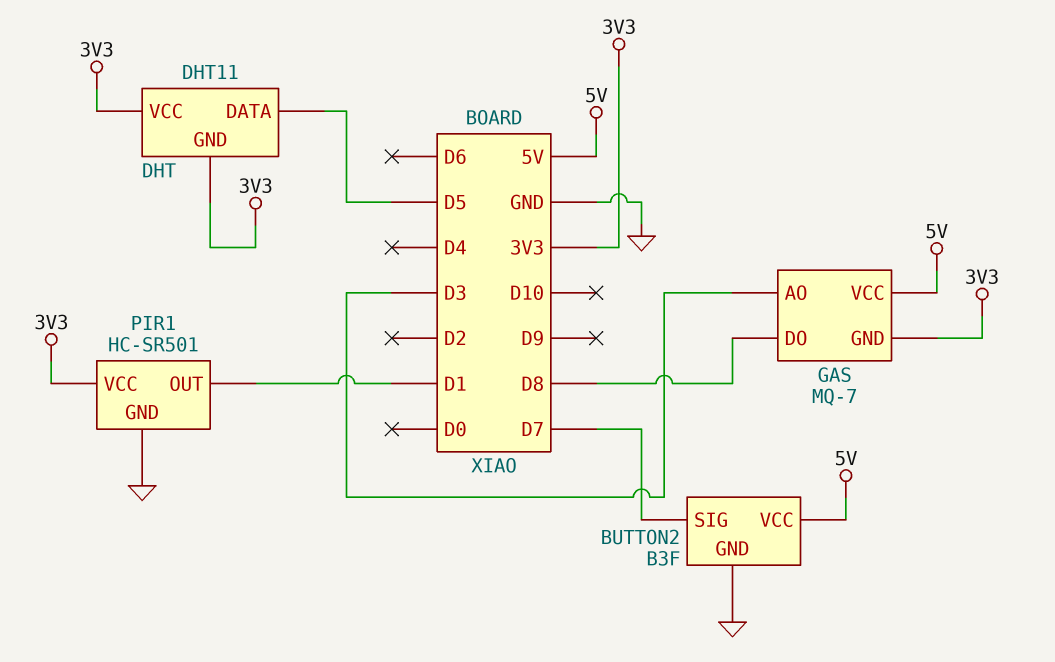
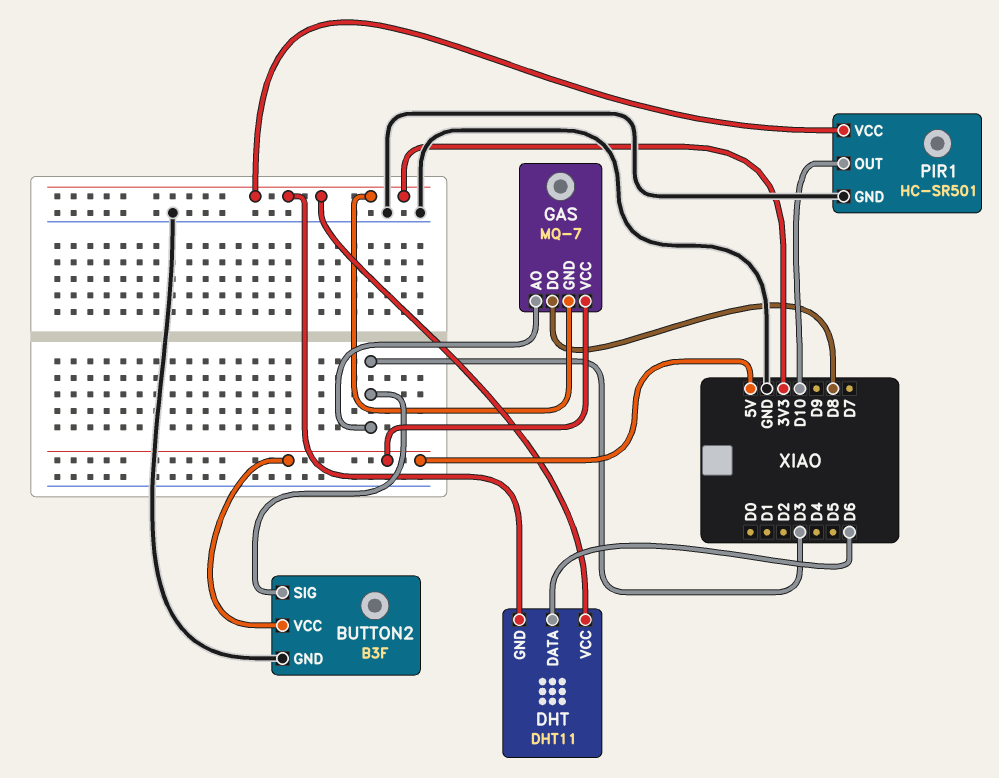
BUTTON2 pin SIG: D7 -> D3
DHT pin DATA: D5 -> D6
PIR1 pin OUT: D1 -> D10

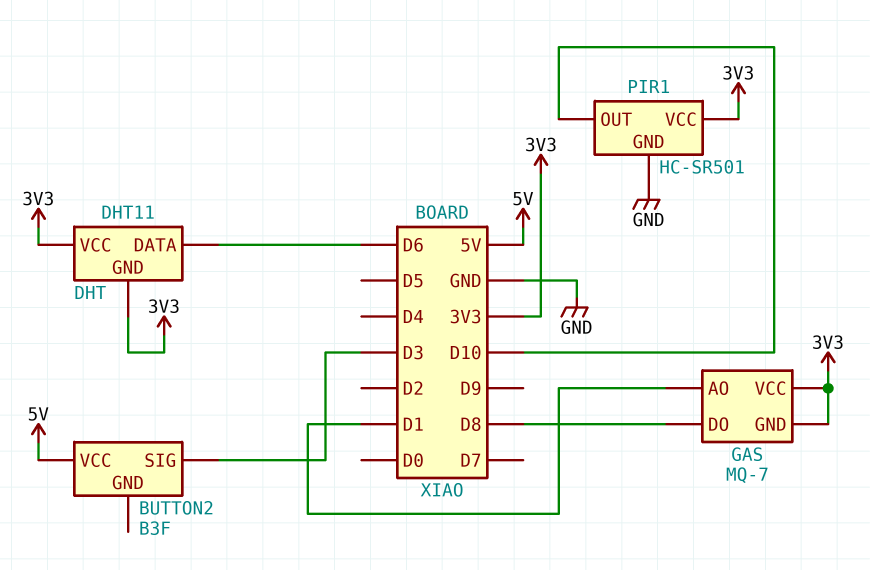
BUTTON2 pin GND: GND -> none
GAS pin AO: D3 -> D1
GAS pin VCC: 5V -> 3V3

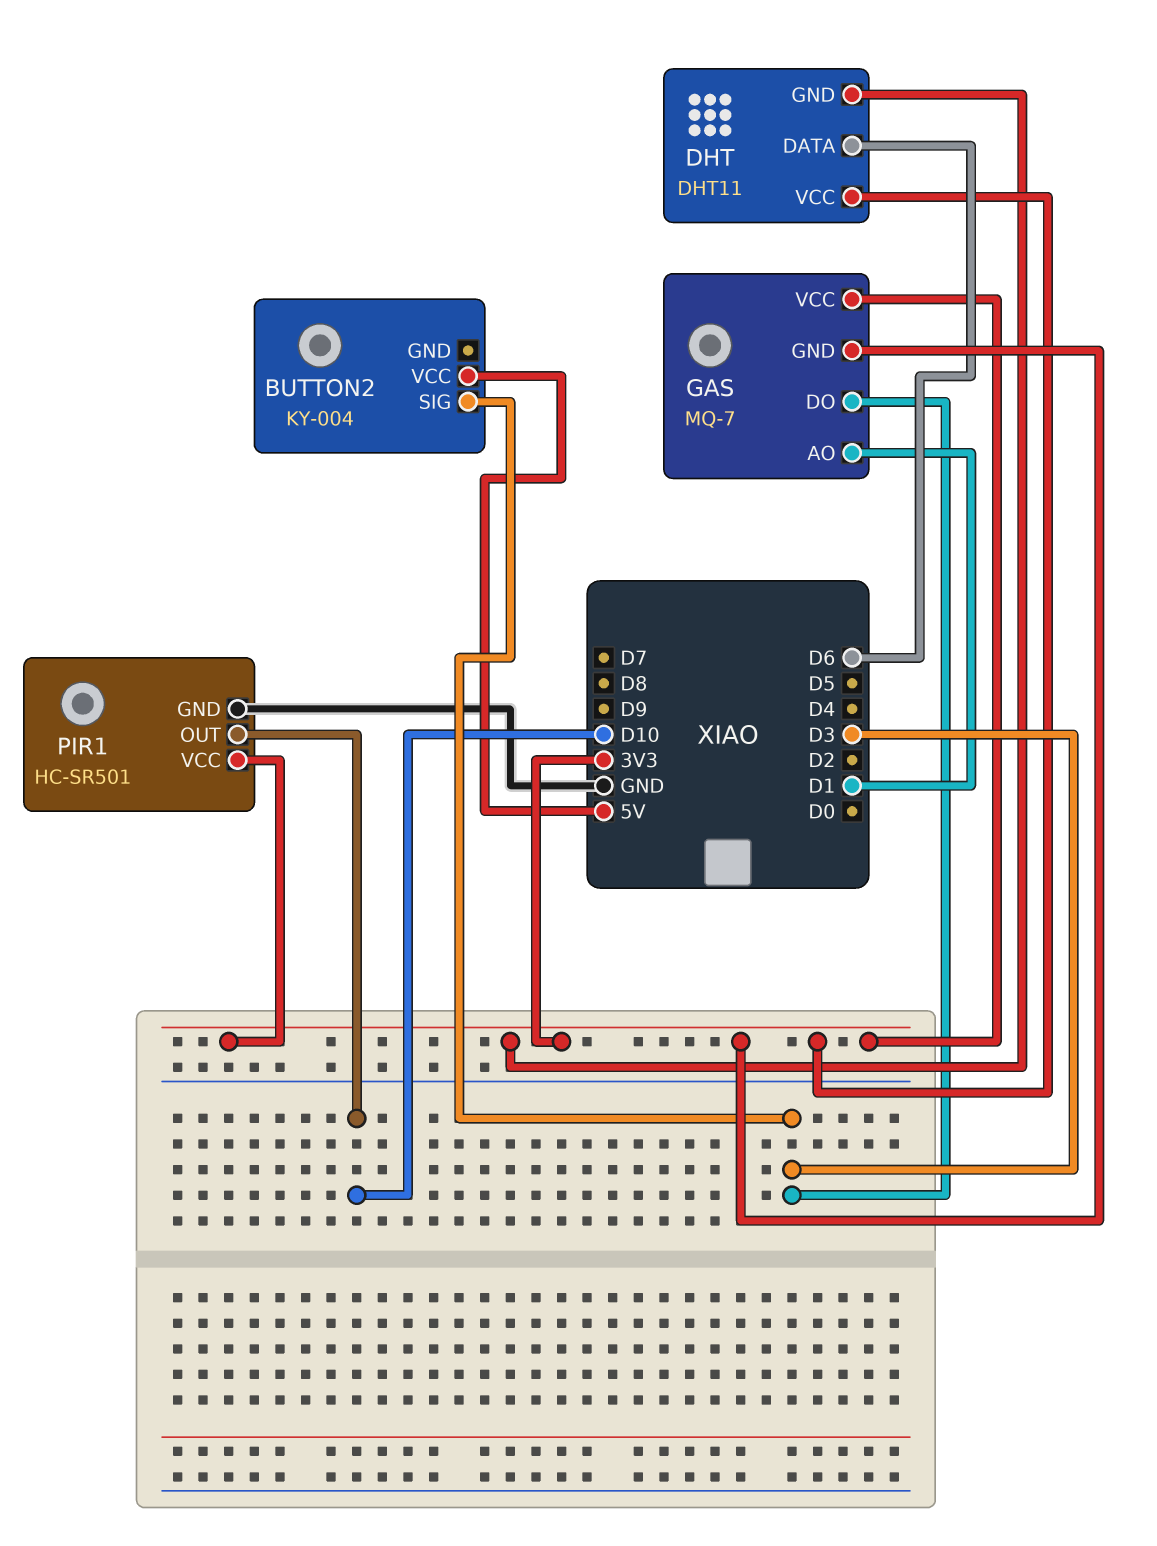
BUTTON2: B3F -> KY-004
GAS pin DO: D8 -> D3

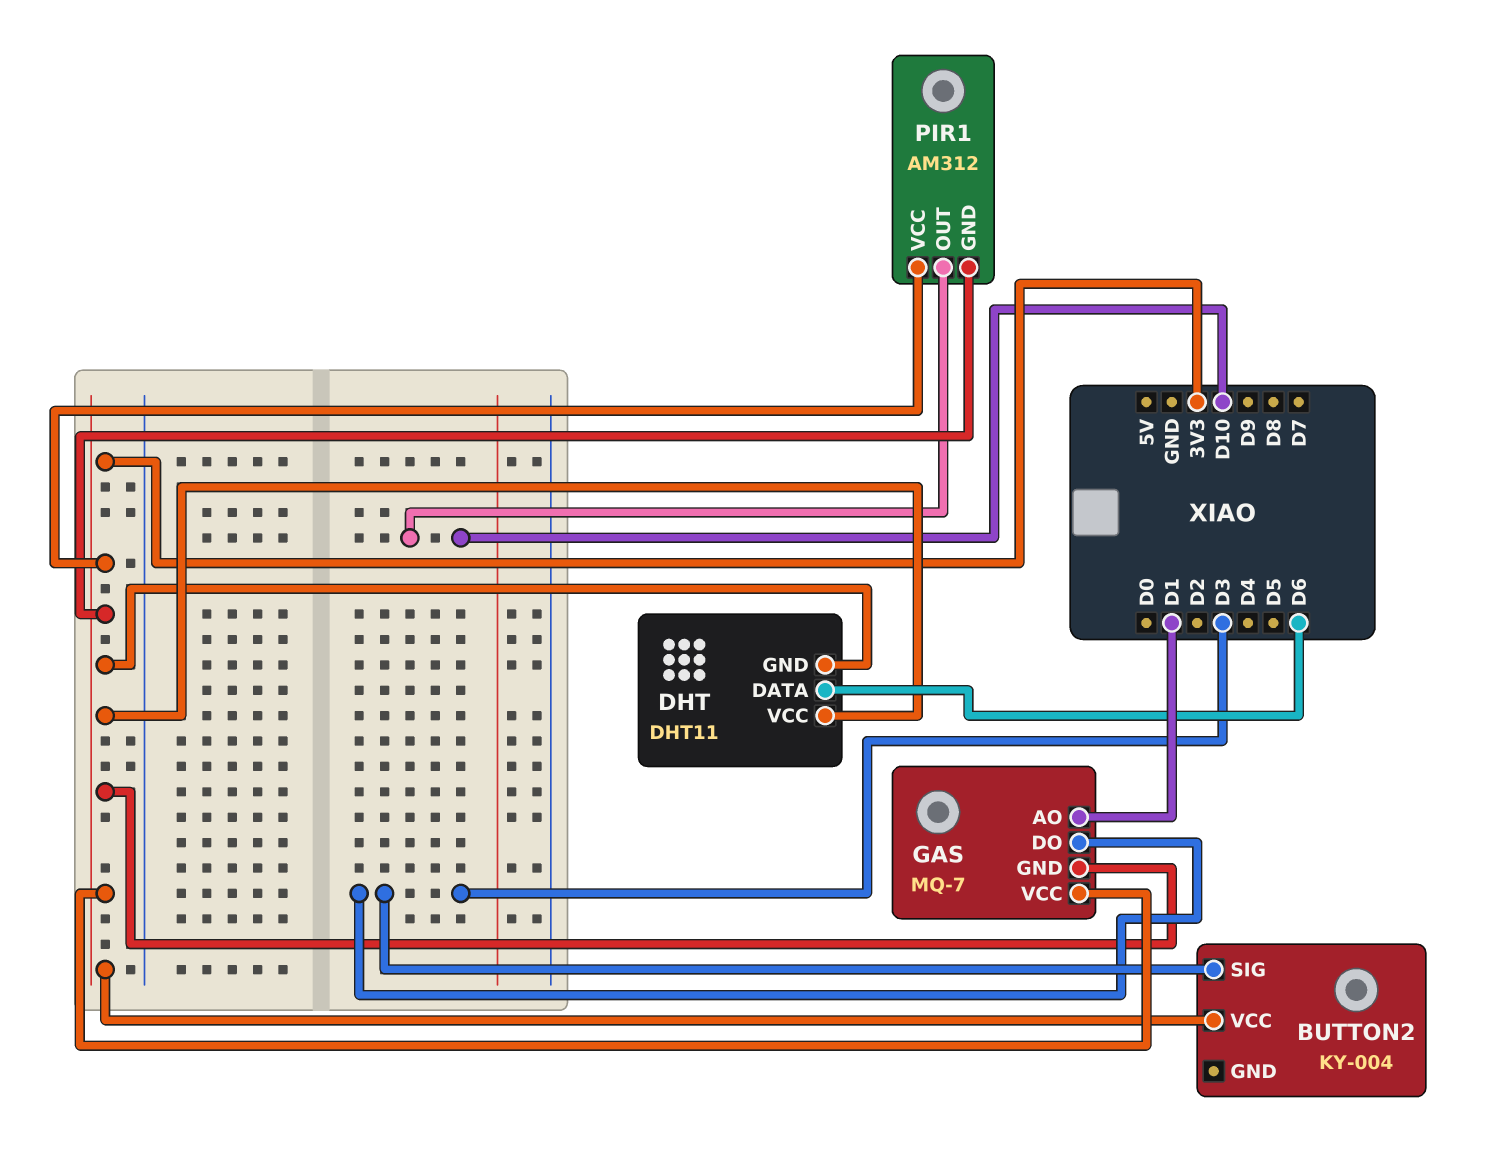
BUTTON2 pin VCC: 5V -> 3V3
PIR1: HC-SR501 -> AM312
PIR1 pin GND: GND -> 3V3

